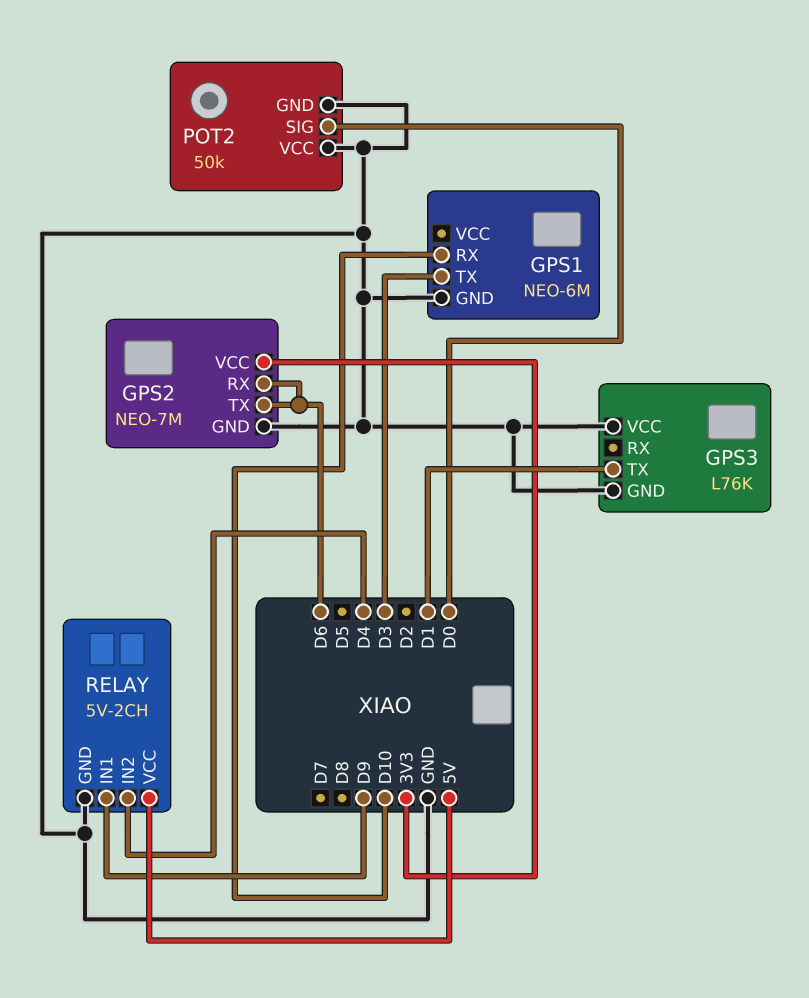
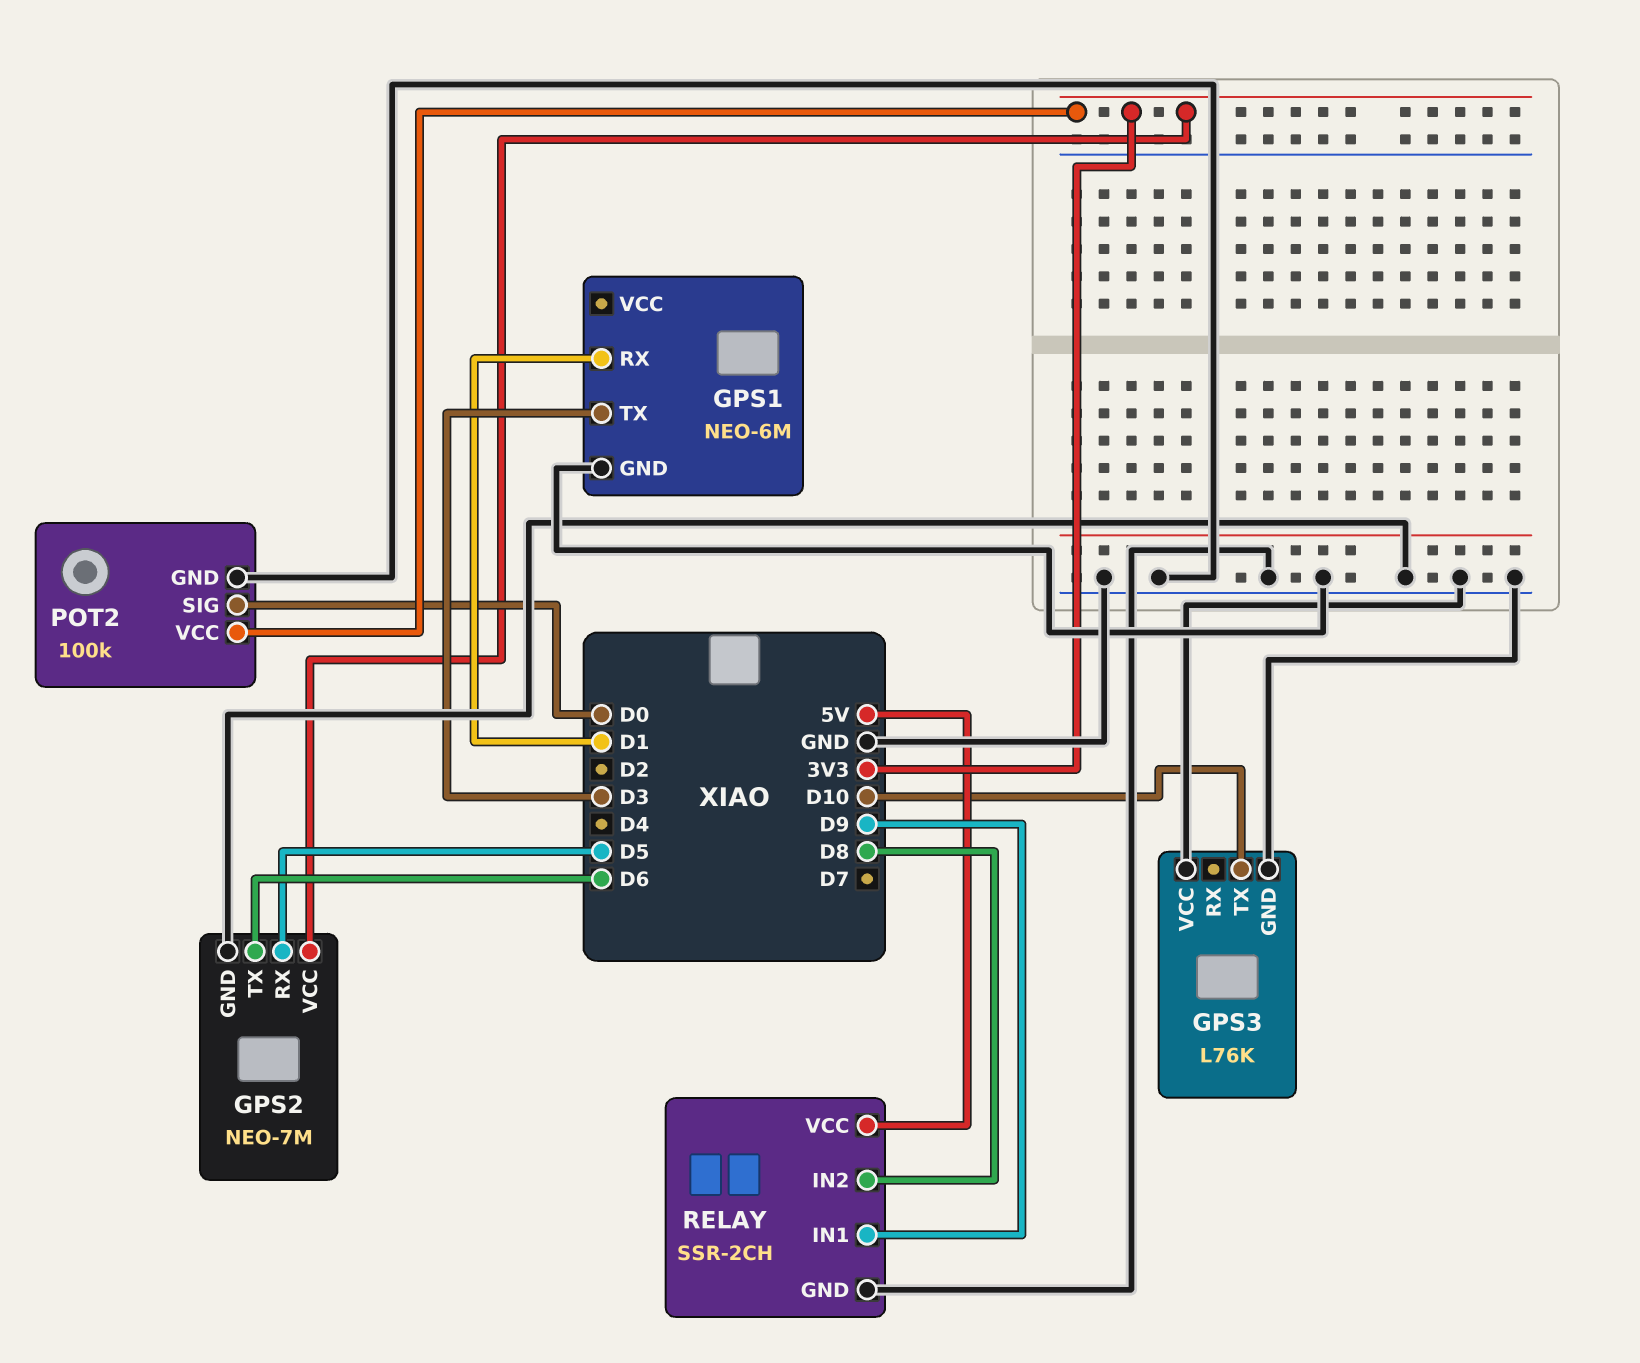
GPS1 pin RX: D10 -> D1
GPS2 pin RX: D6 -> D5
GPS3 pin TX: D1 -> D10
POT2: 50k -> 100k
POT2 pin VCC: GND -> 3V3
RELAY: 5V-2CH -> SSR-2CH
RELAY pin IN2: D4 -> D8

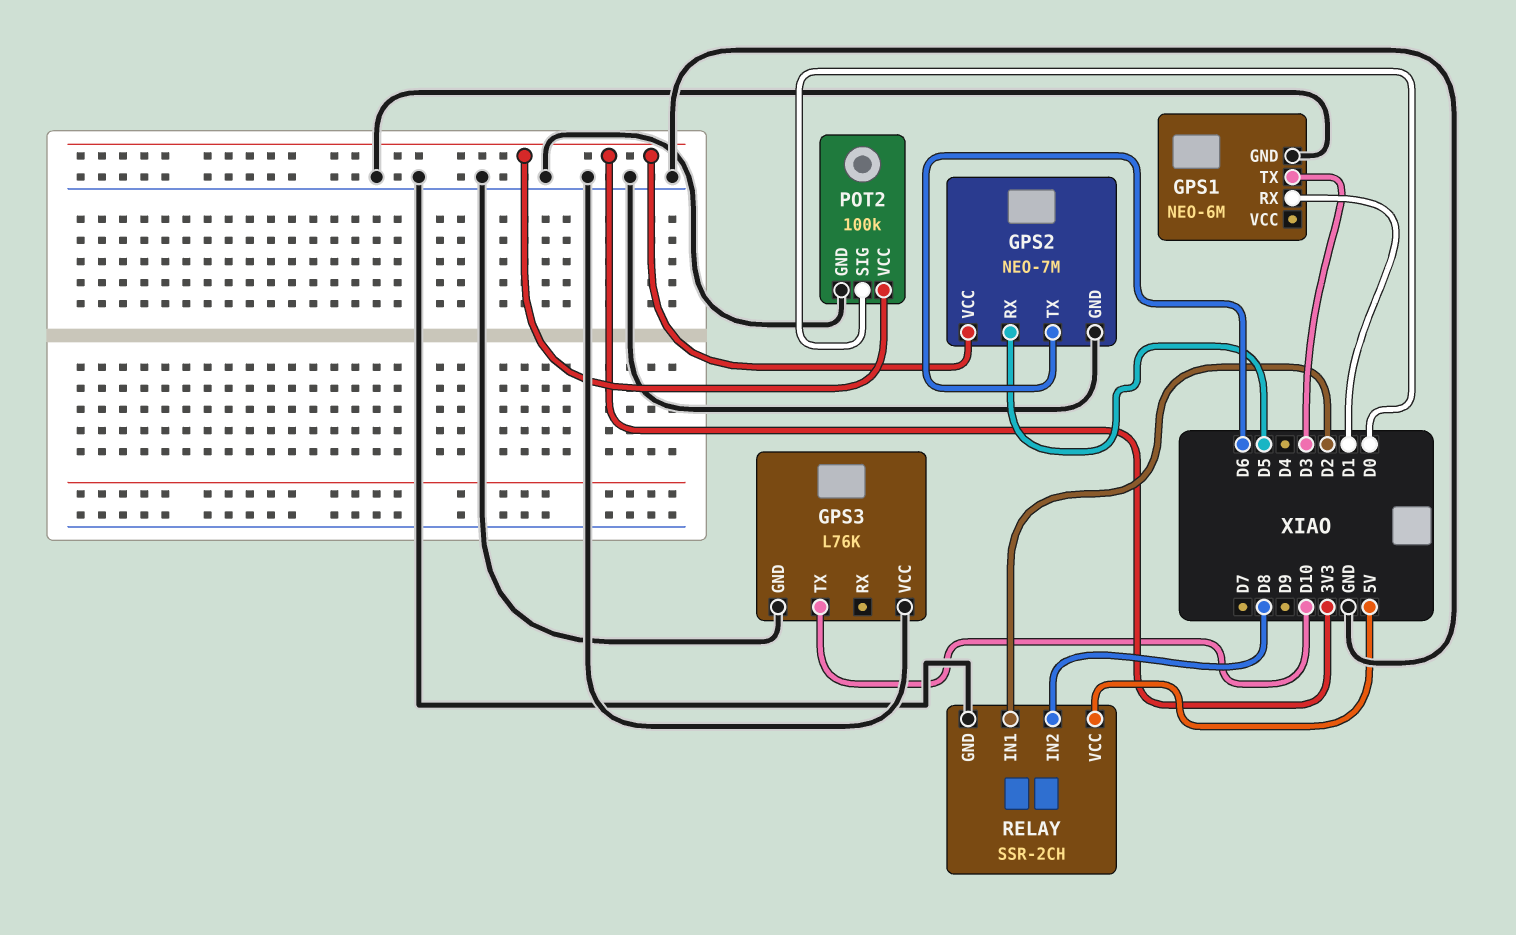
RELAY pin IN1: D9 -> D2

